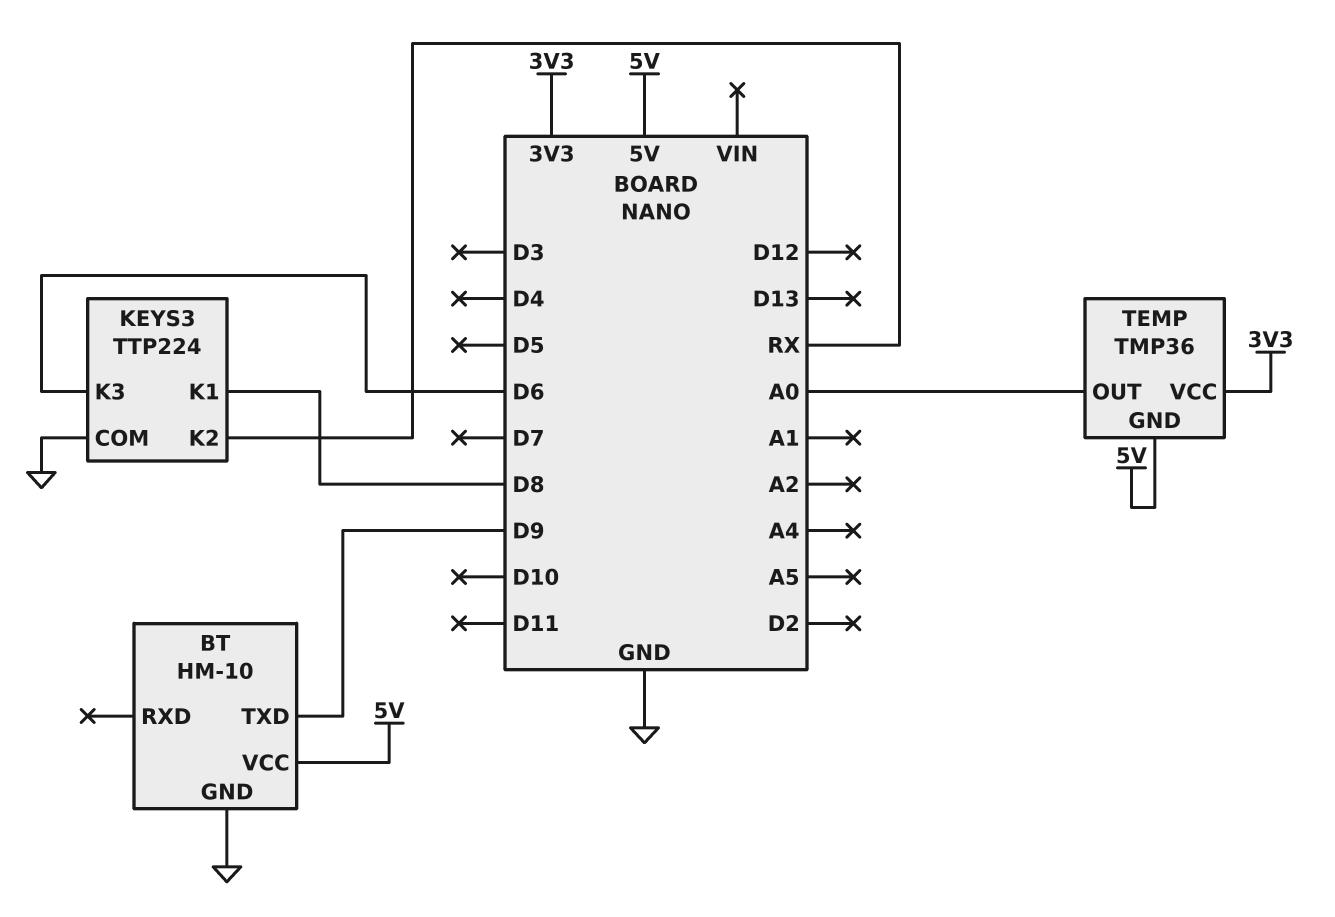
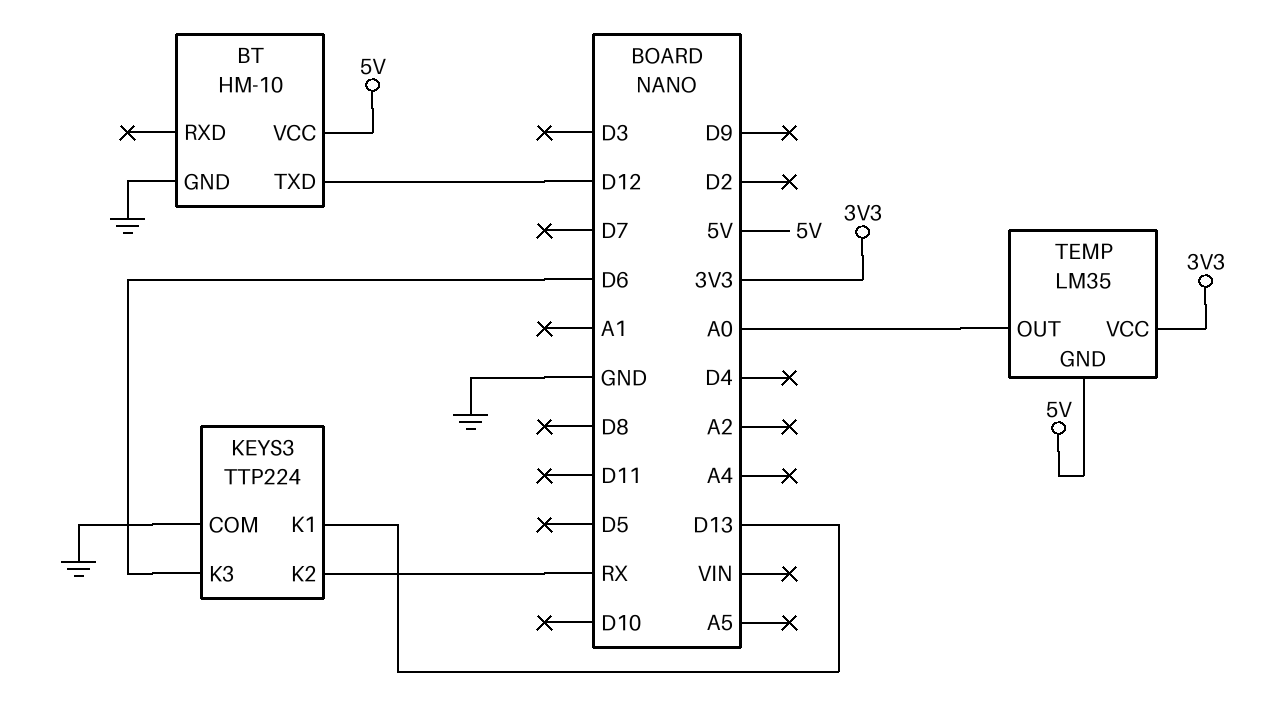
BT pin TXD: D9 -> D12
KEYS3 pin K1: D8 -> D13
TEMP: TMP36 -> LM35

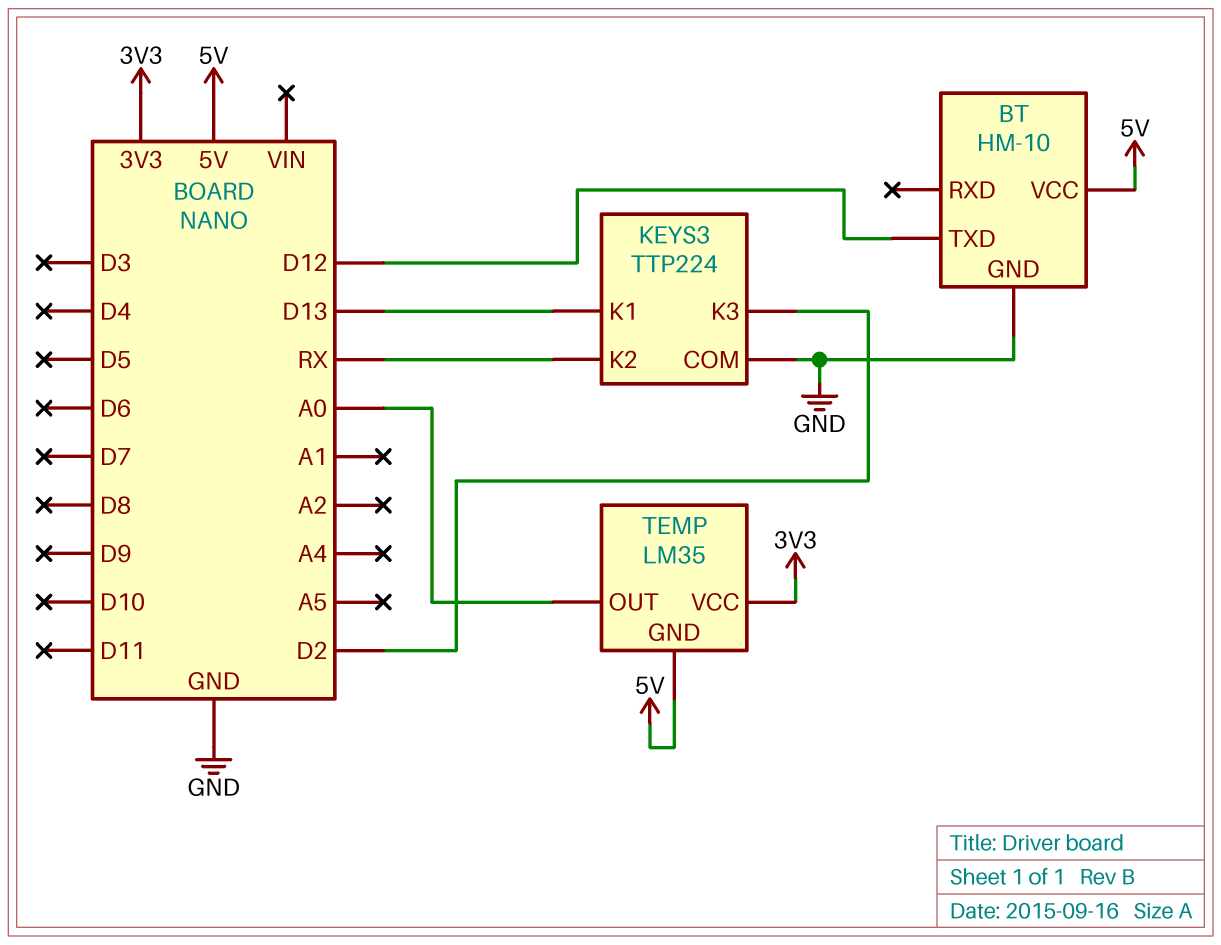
KEYS3 pin K3: D6 -> D2

